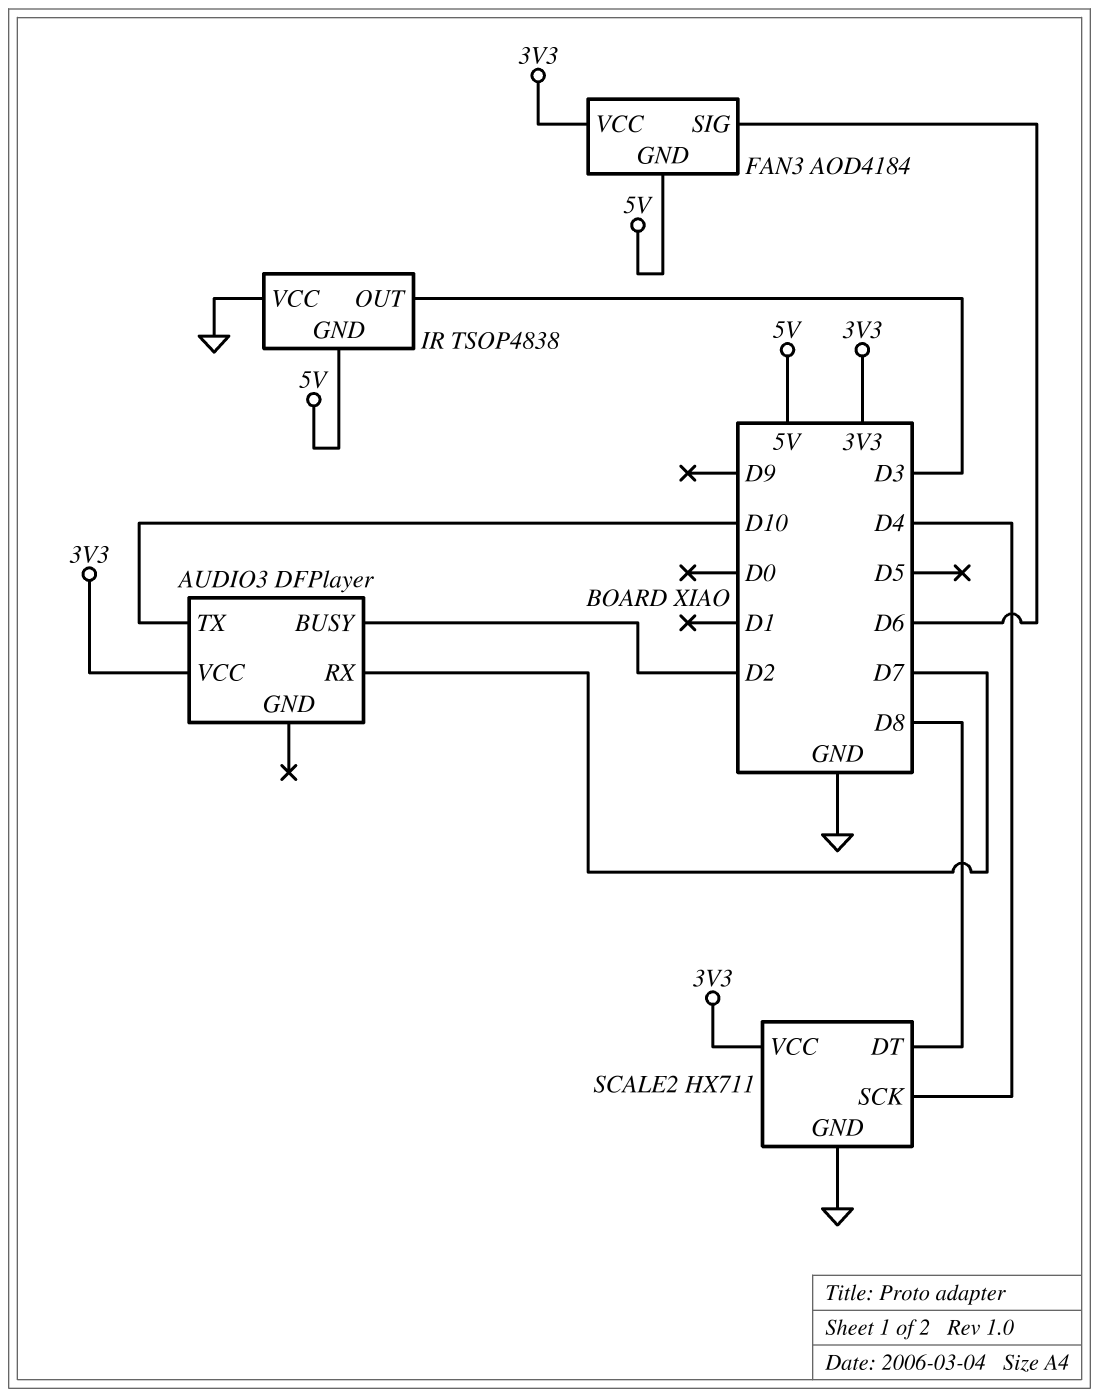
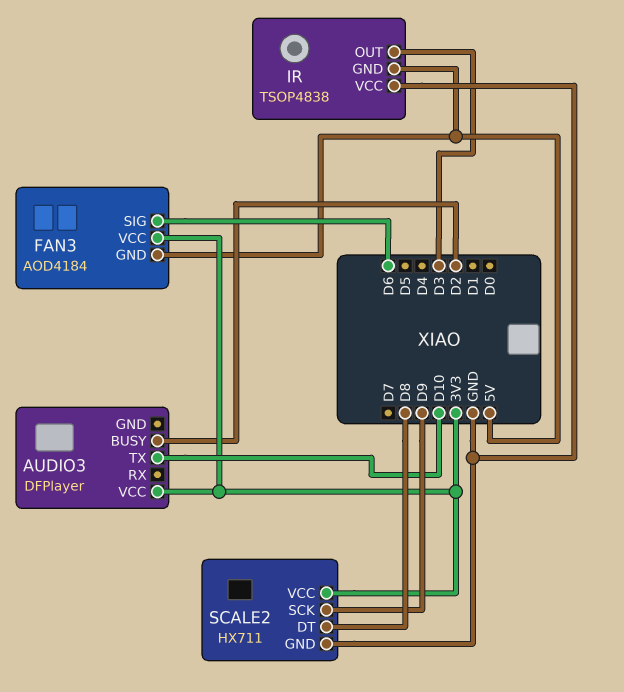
AUDIO3 pin RX: D7 -> none
SCALE2 pin SCK: D4 -> D9

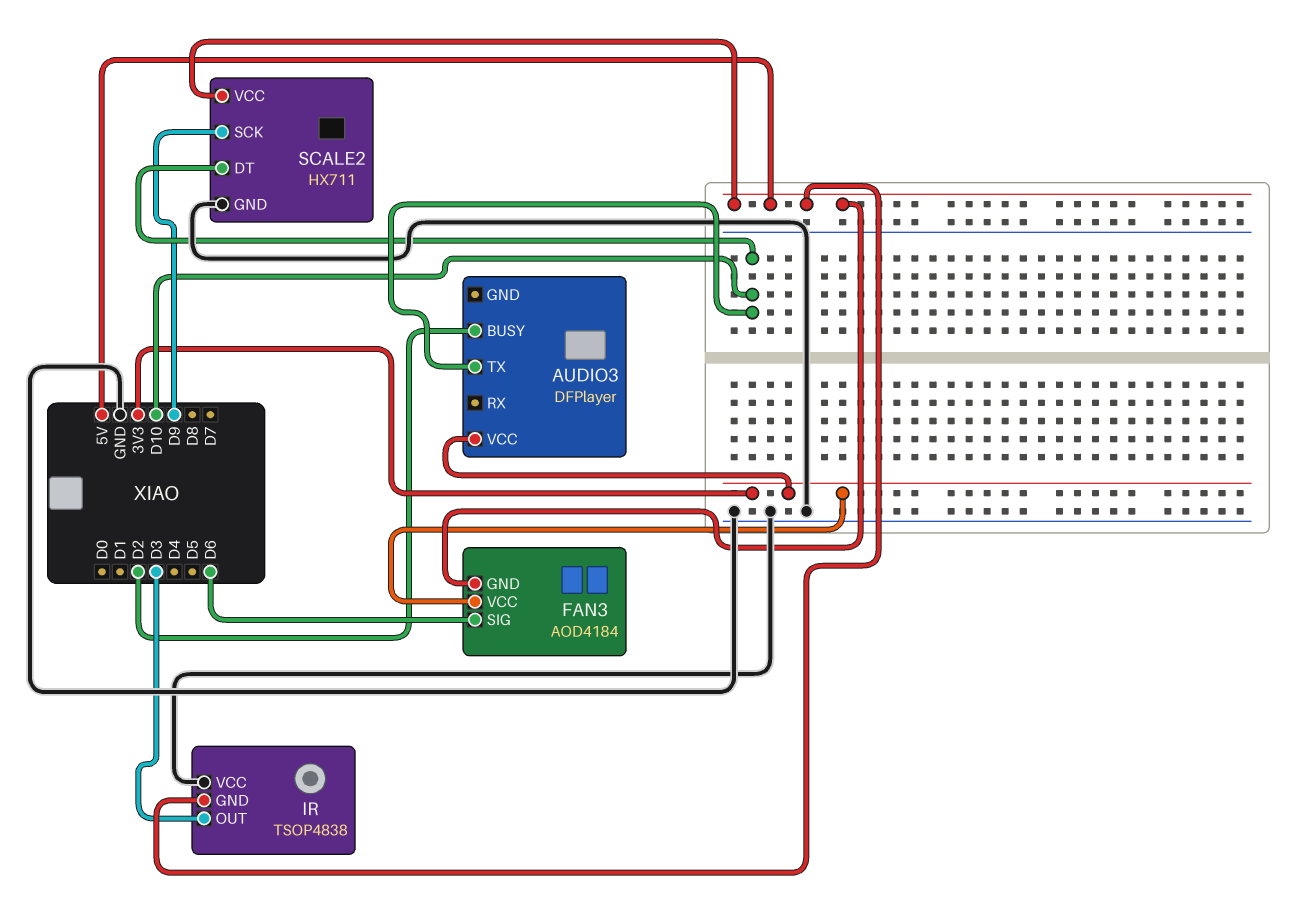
SCALE2 pin DT: D8 -> D10
SCALE2 pin VCC: 3V3 -> 5V

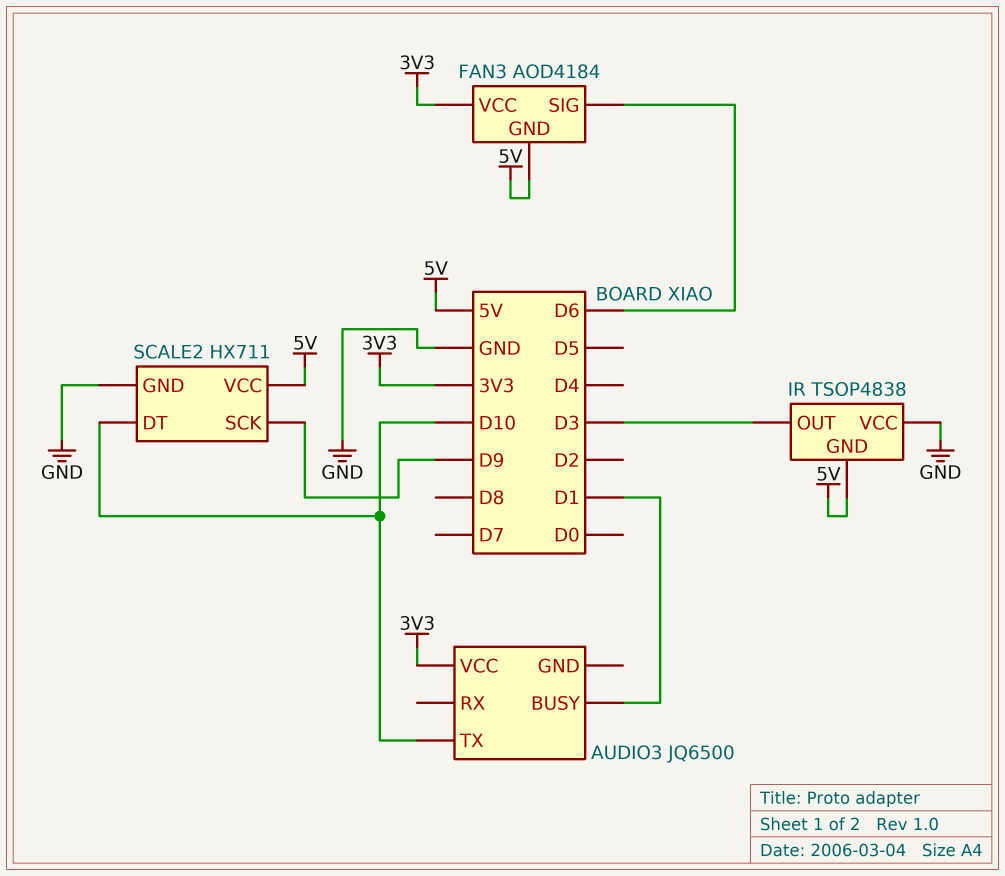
AUDIO3: DFPlayer -> JQ6500
AUDIO3 pin BUSY: D2 -> D1

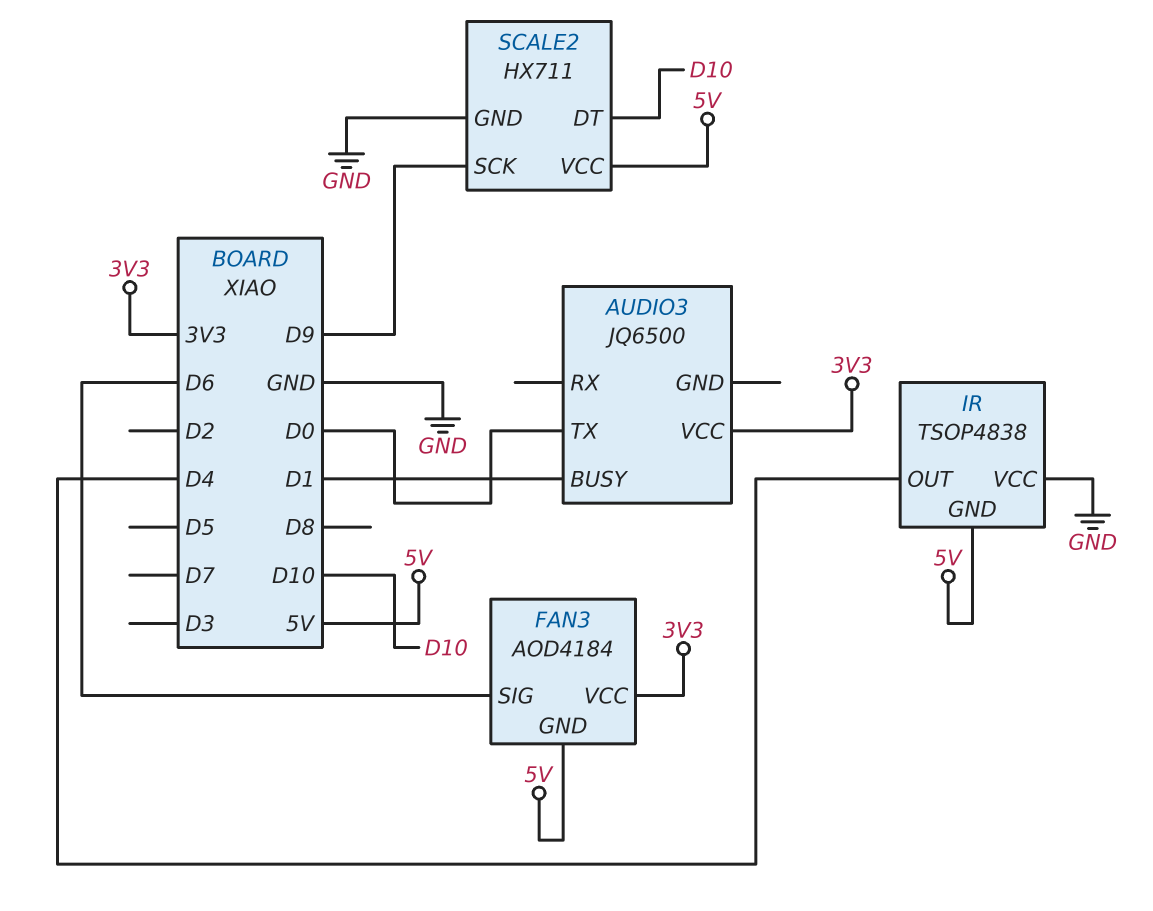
AUDIO3 pin TX: D10 -> D0
IR pin OUT: D3 -> D4

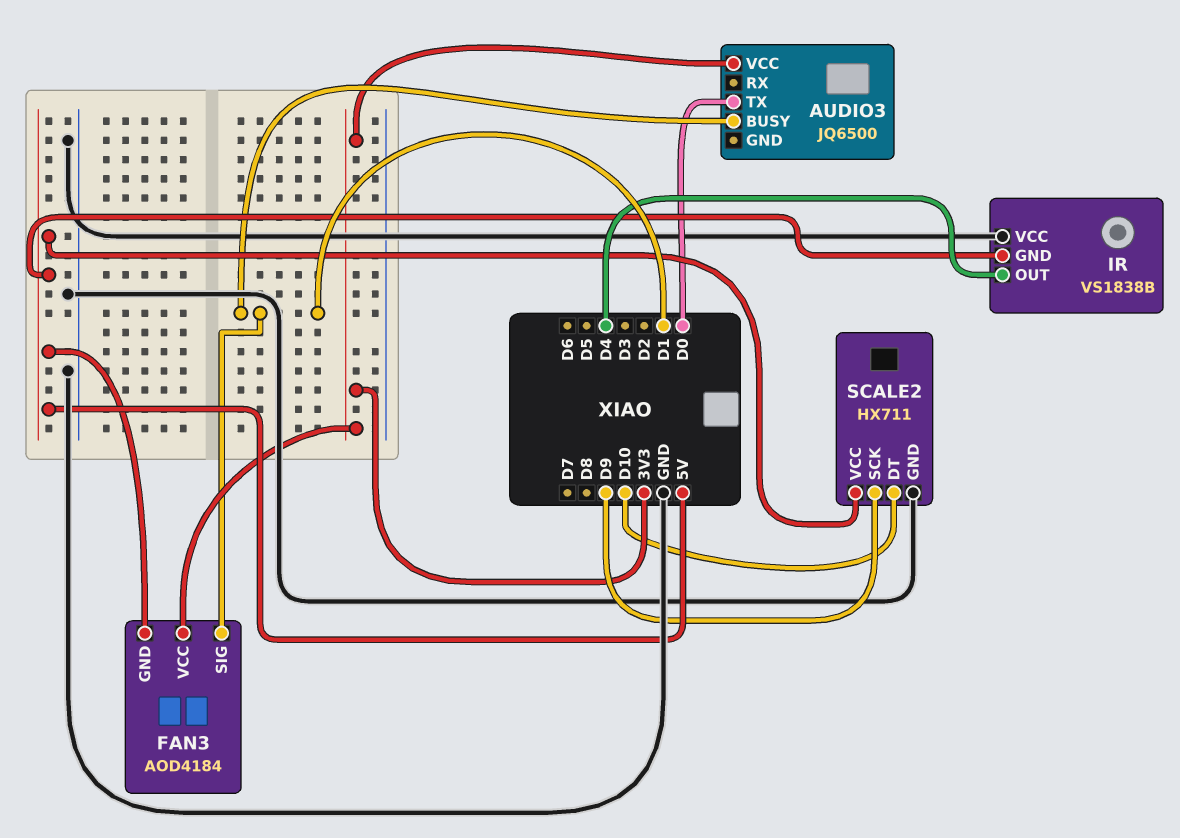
FAN3 pin SIG: D6 -> D1
IR: TSOP4838 -> VS1838B

